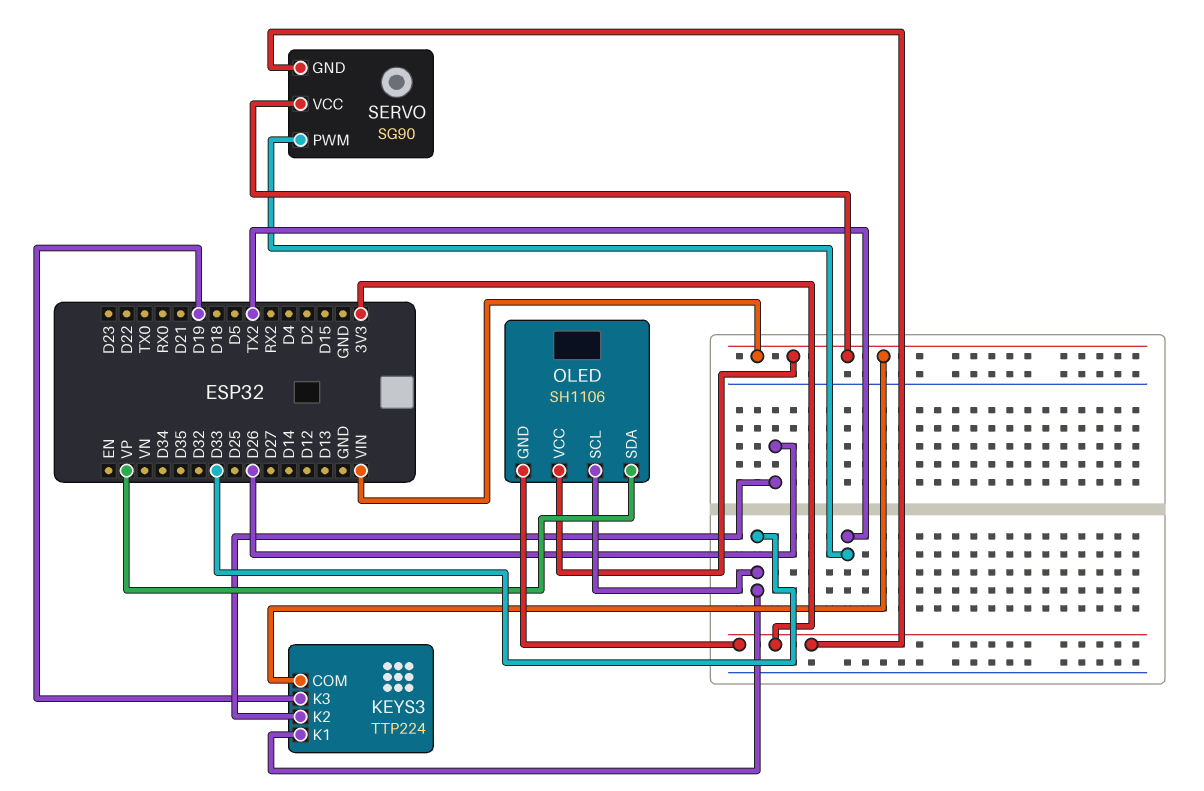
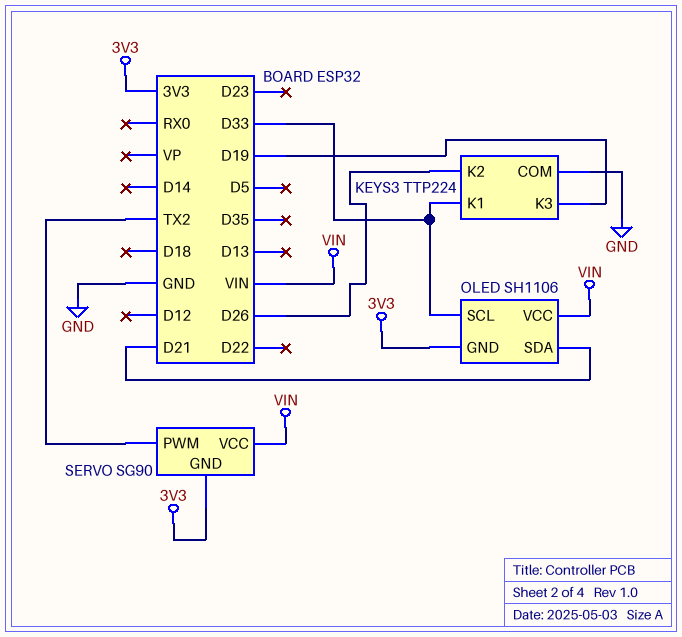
KEYS3 pin COM: VIN -> GND
OLED pin SDA: VP -> D21

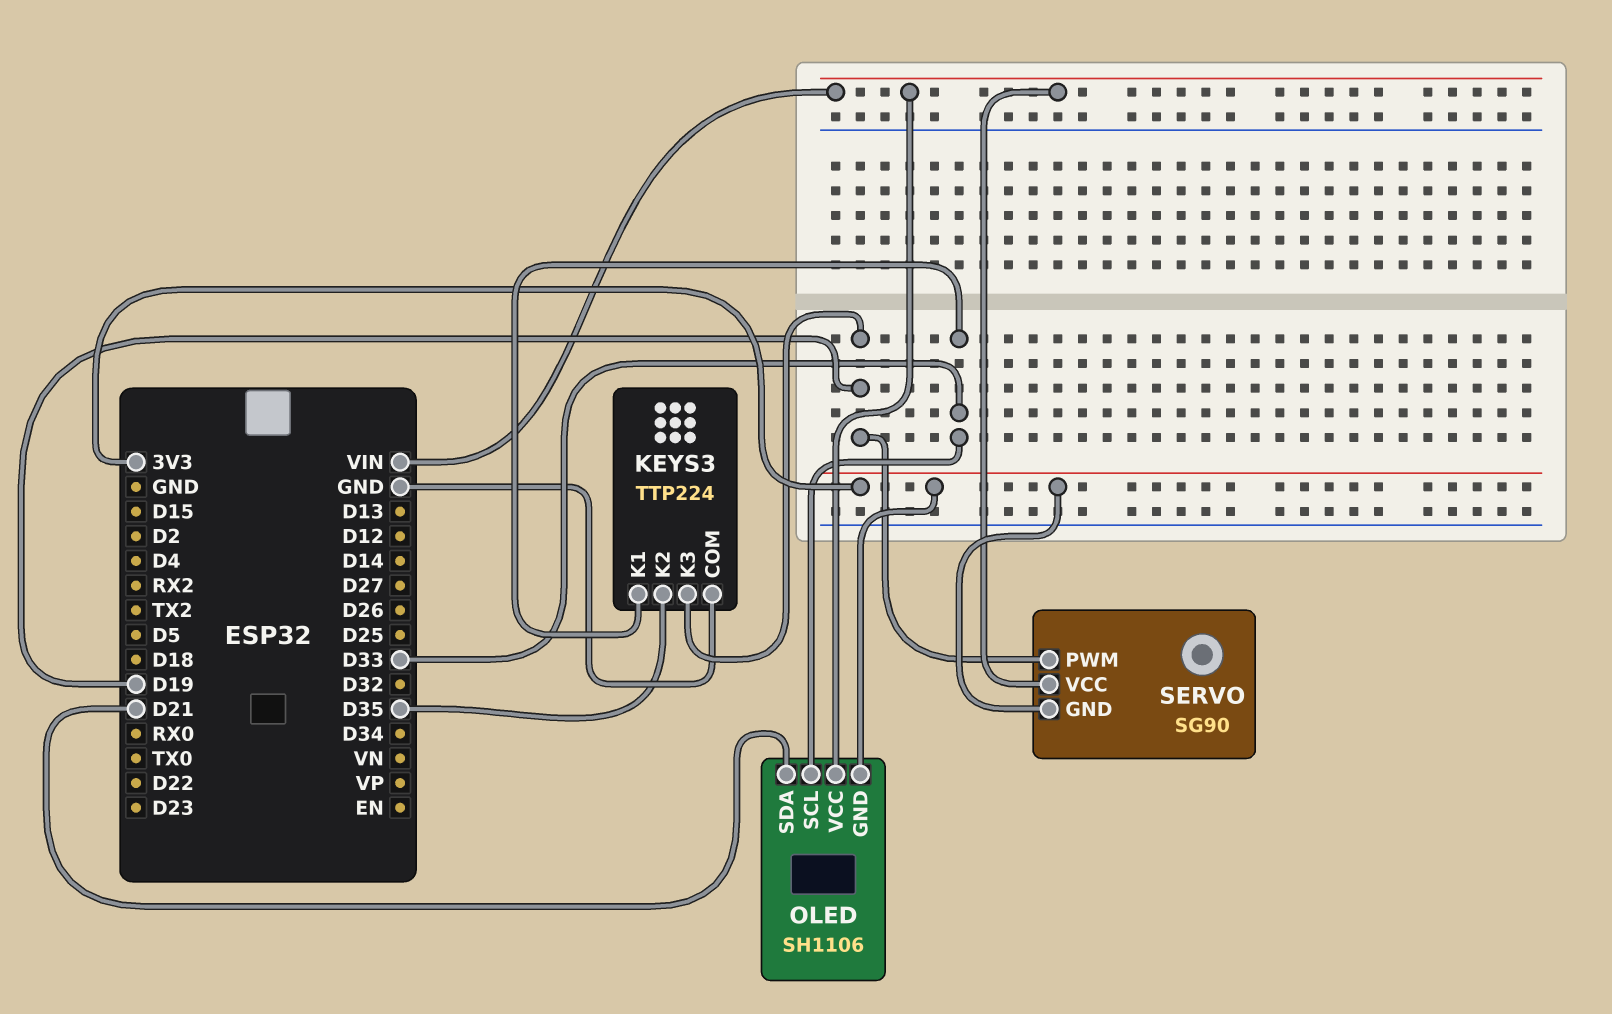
KEYS3 pin K2: D26 -> D35
SERVO pin PWM: TX2 -> D19

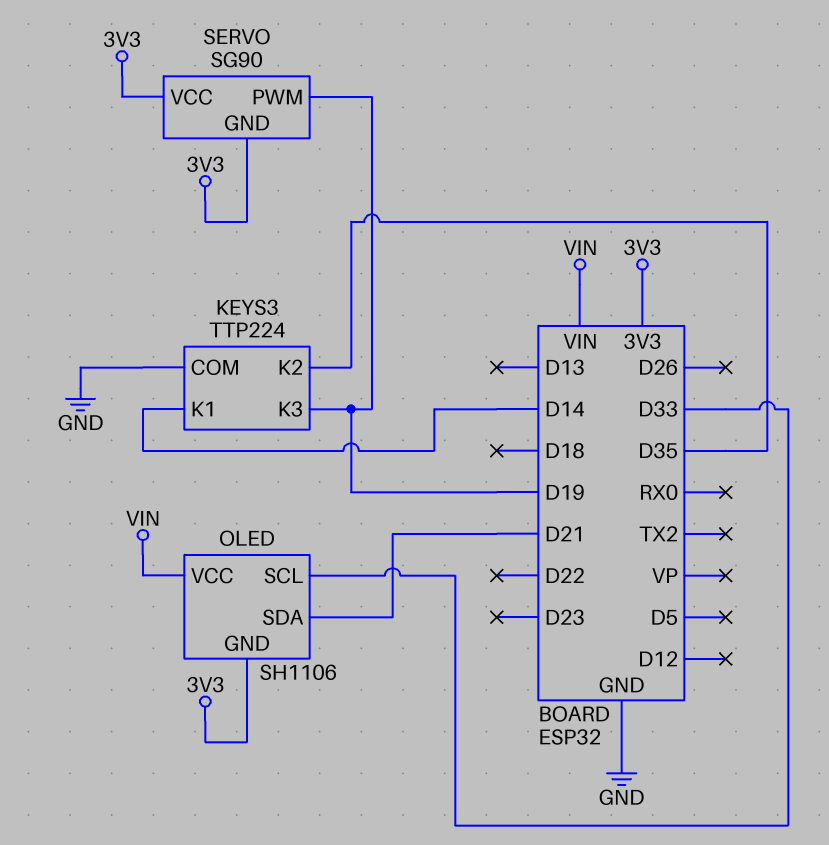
KEYS3 pin K1: D33 -> D14
SERVO pin VCC: VIN -> 3V3

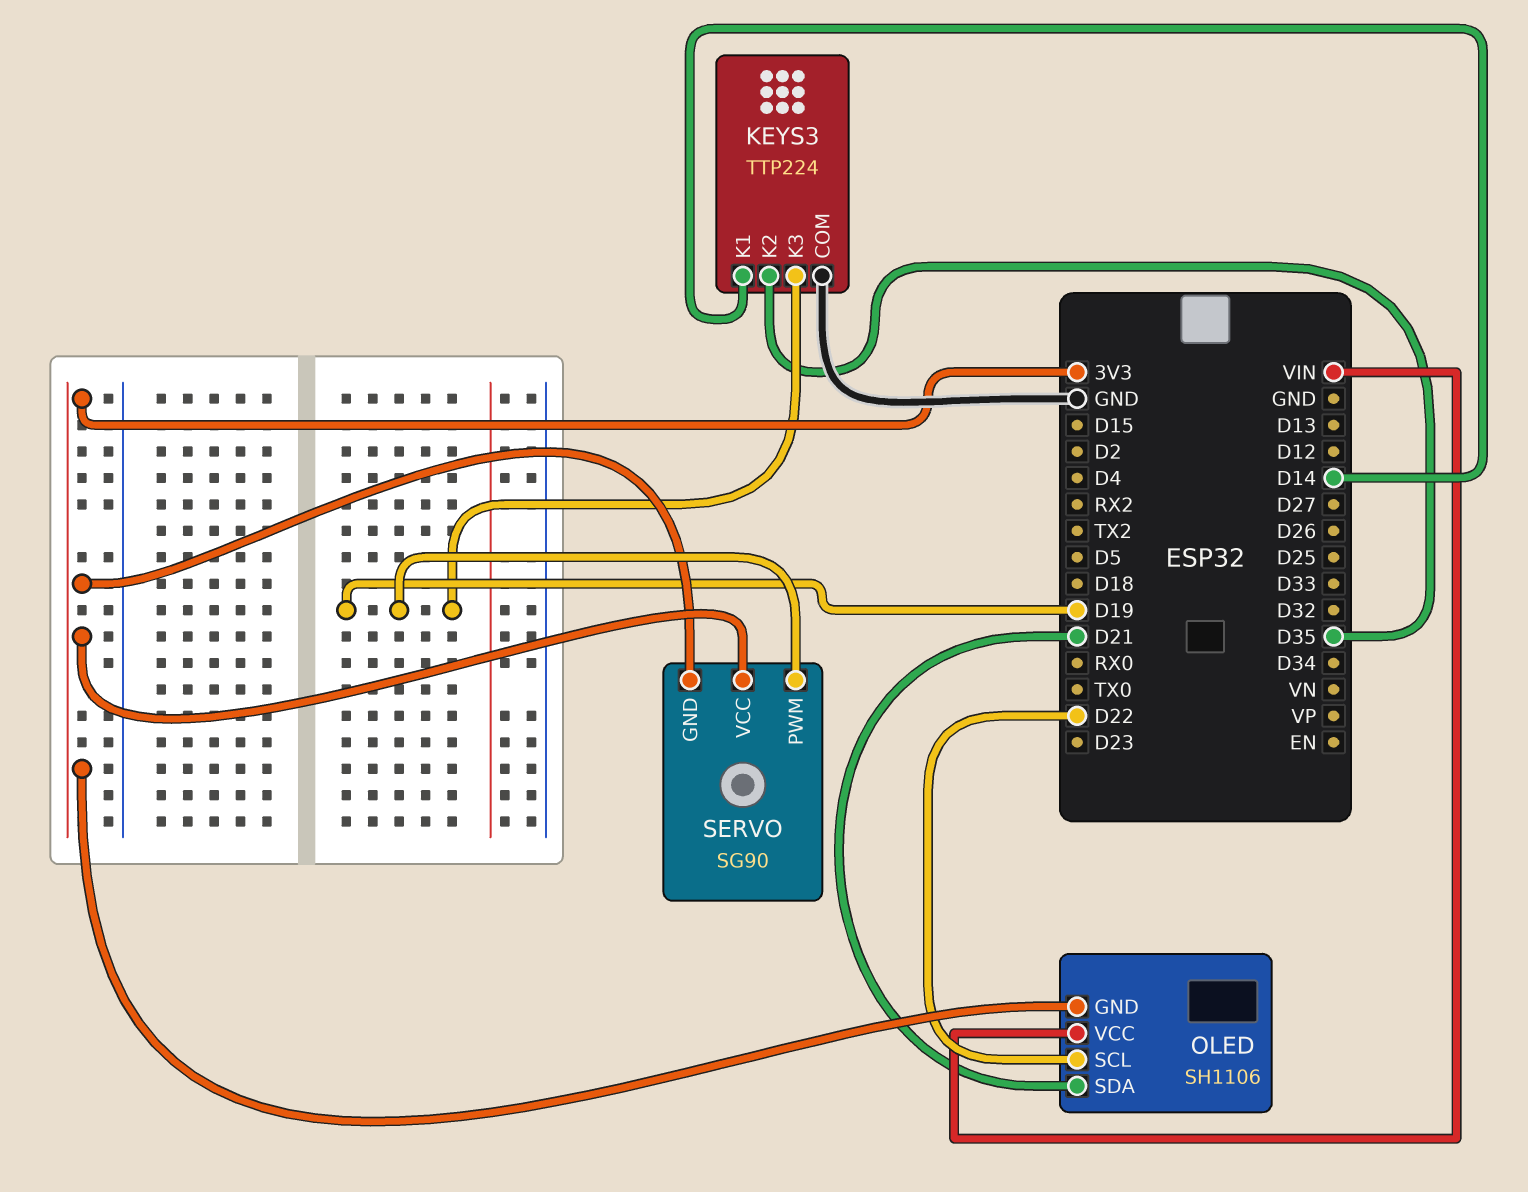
OLED pin SCL: D33 -> D22

